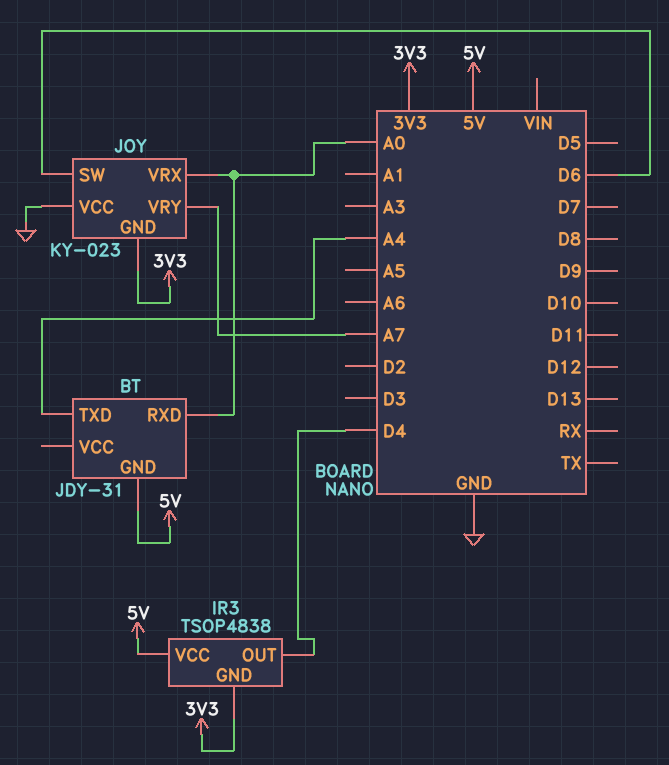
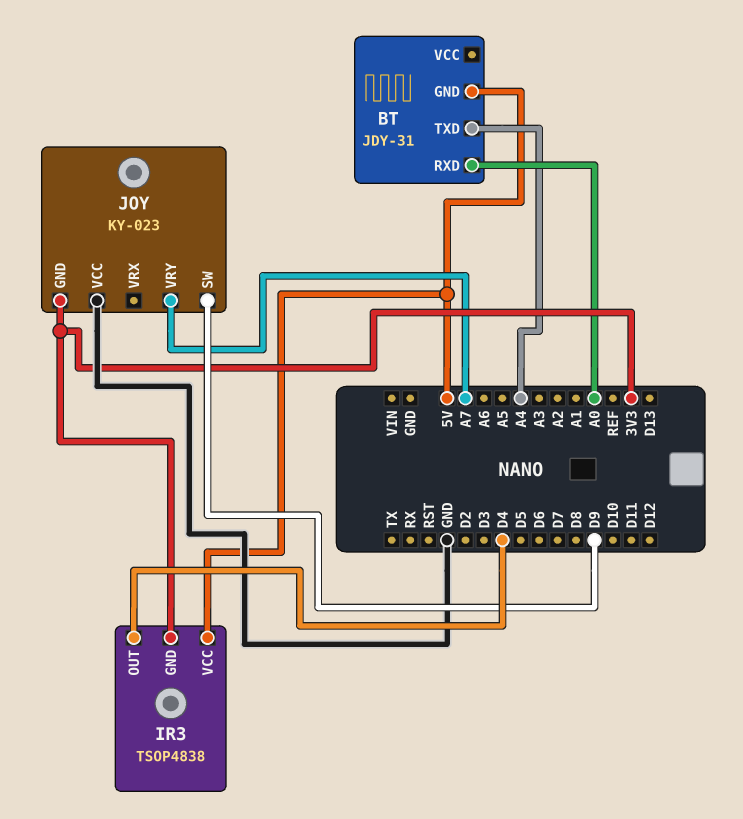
JOY pin SW: D6 -> D9
JOY pin VRX: A0 -> none

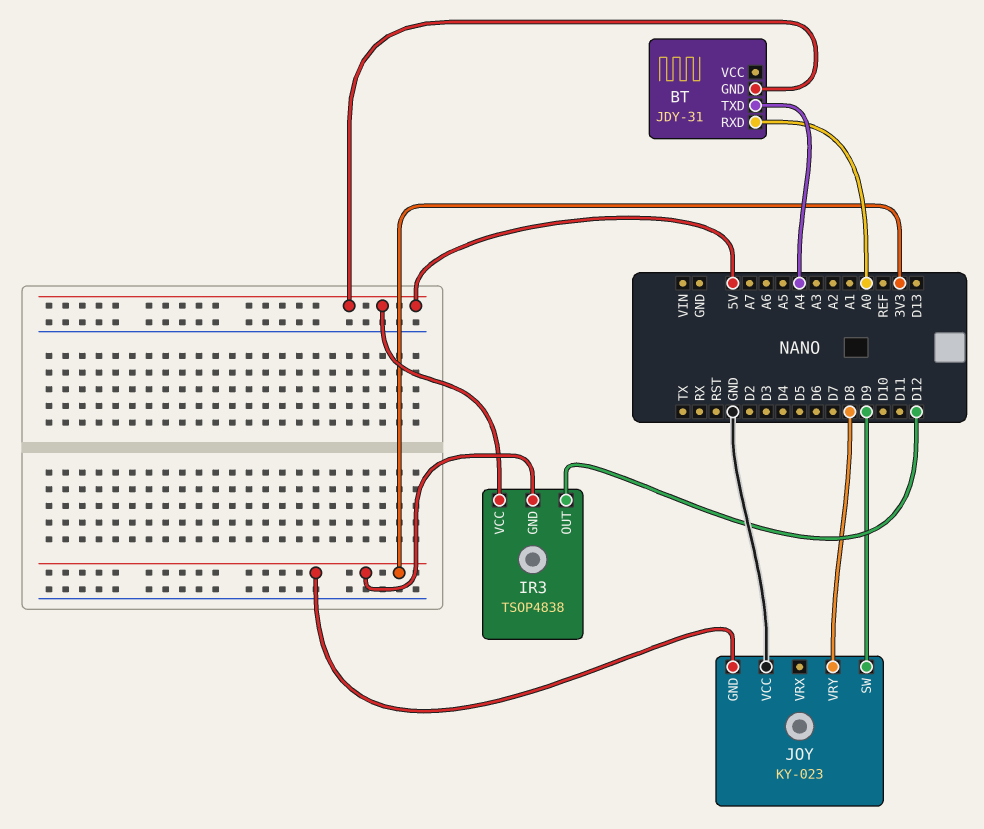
IR3 pin OUT: D4 -> D12
JOY pin VRY: A7 -> D8

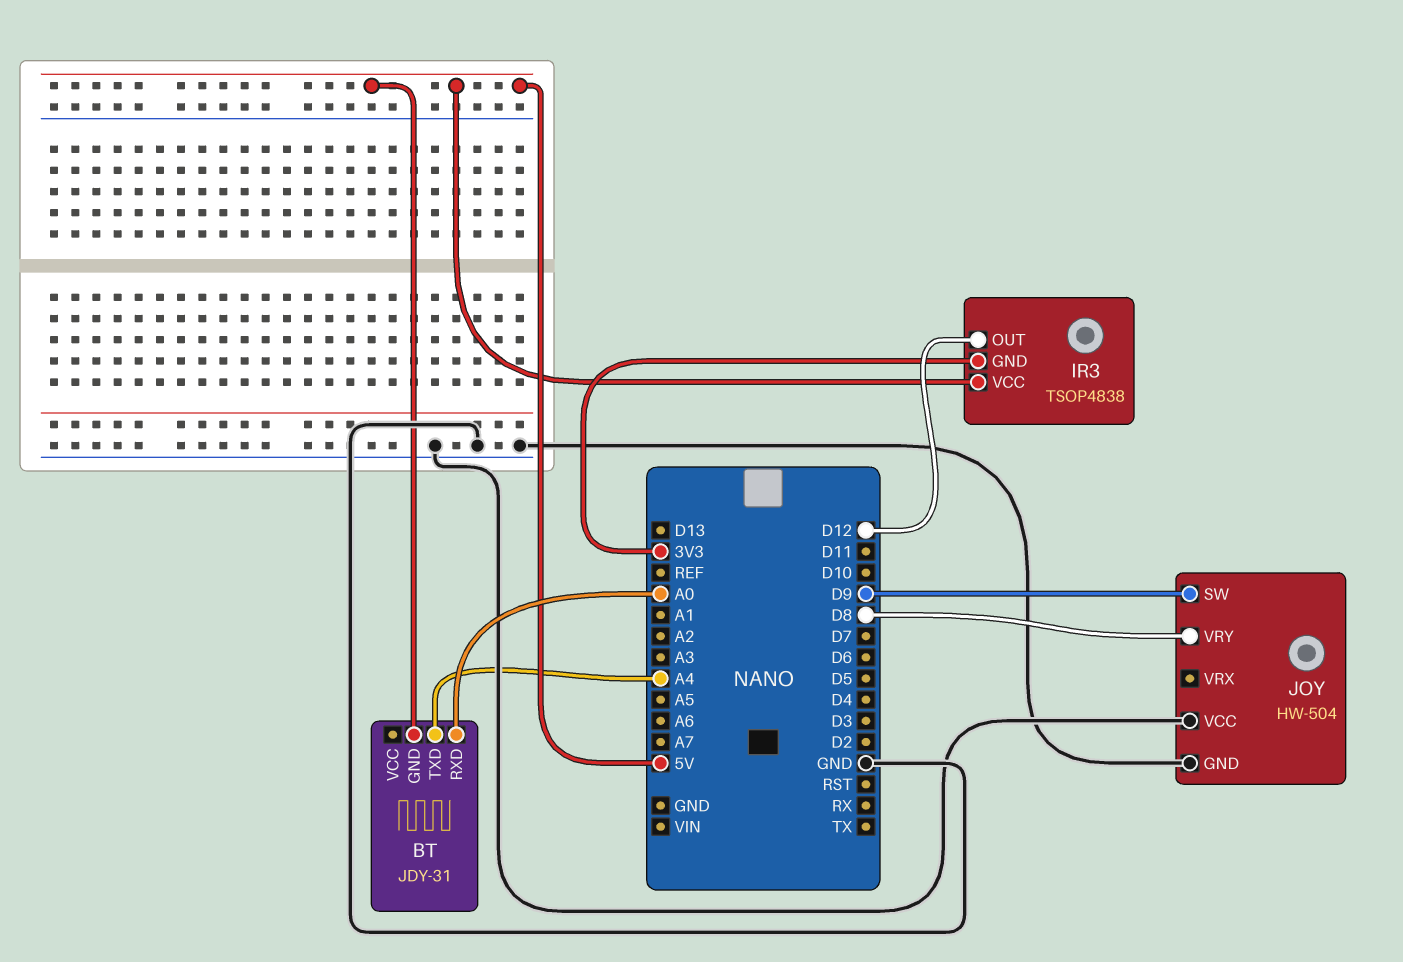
JOY: KY-023 -> HW-504
JOY pin GND: 3V3 -> GND

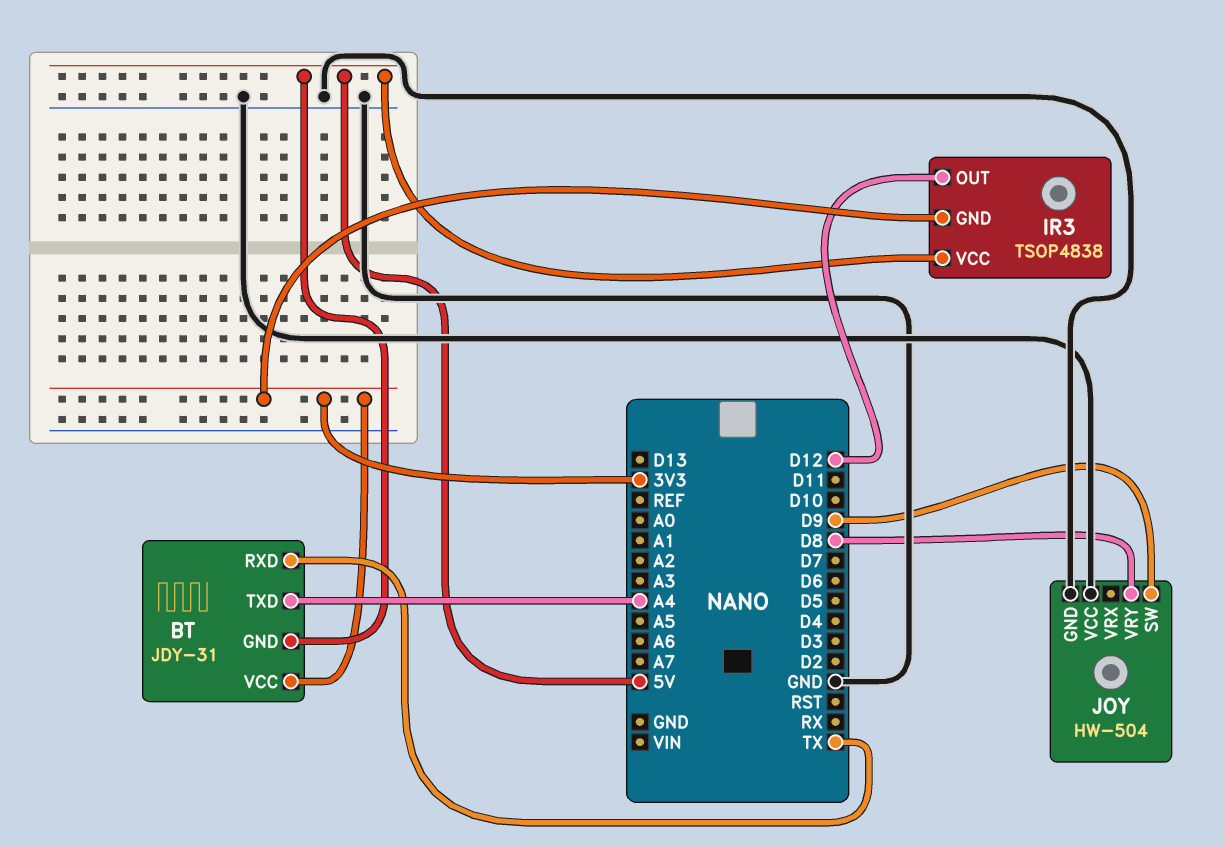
BT pin RXD: A0 -> TX
BT pin VCC: none -> 3V3

